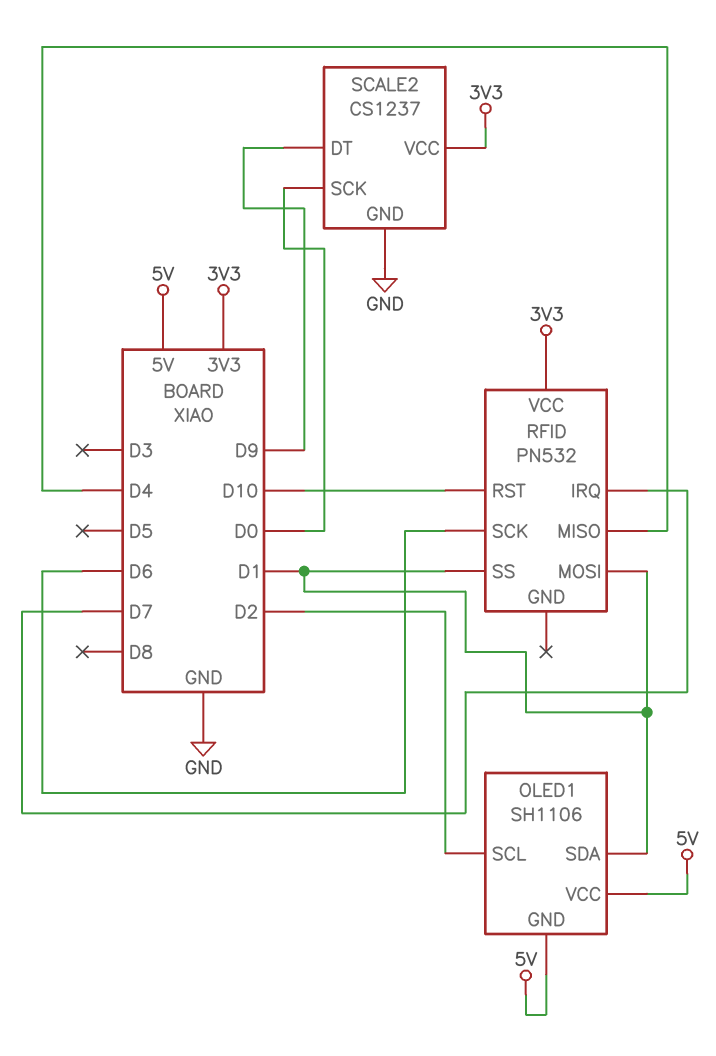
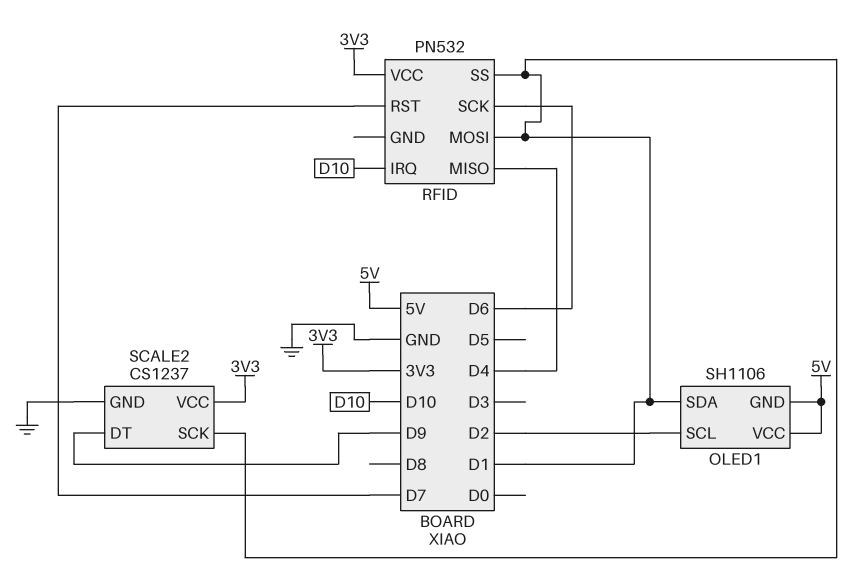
RFID pin IRQ: D7 -> D10
RFID pin RST: D10 -> D7
SCALE2 pin SCK: D0 -> D1

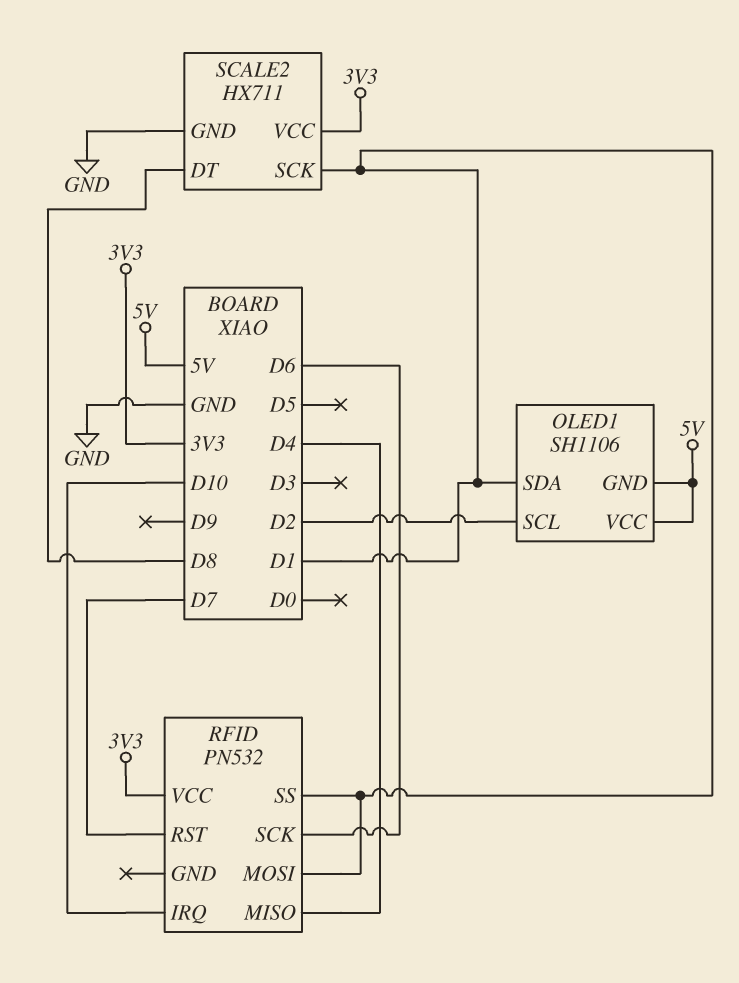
SCALE2: CS1237 -> HX711
SCALE2 pin DT: D9 -> D8

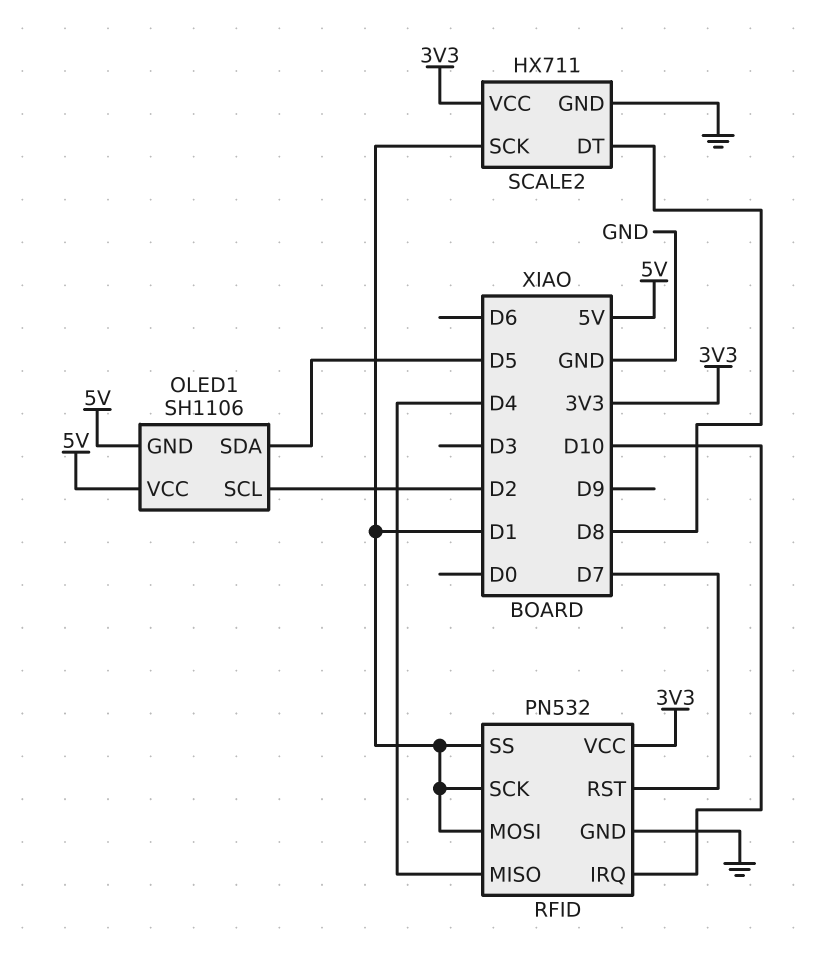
OLED1 pin SDA: D1 -> D5
RFID pin GND: none -> GND
RFID pin SCK: D6 -> D1

